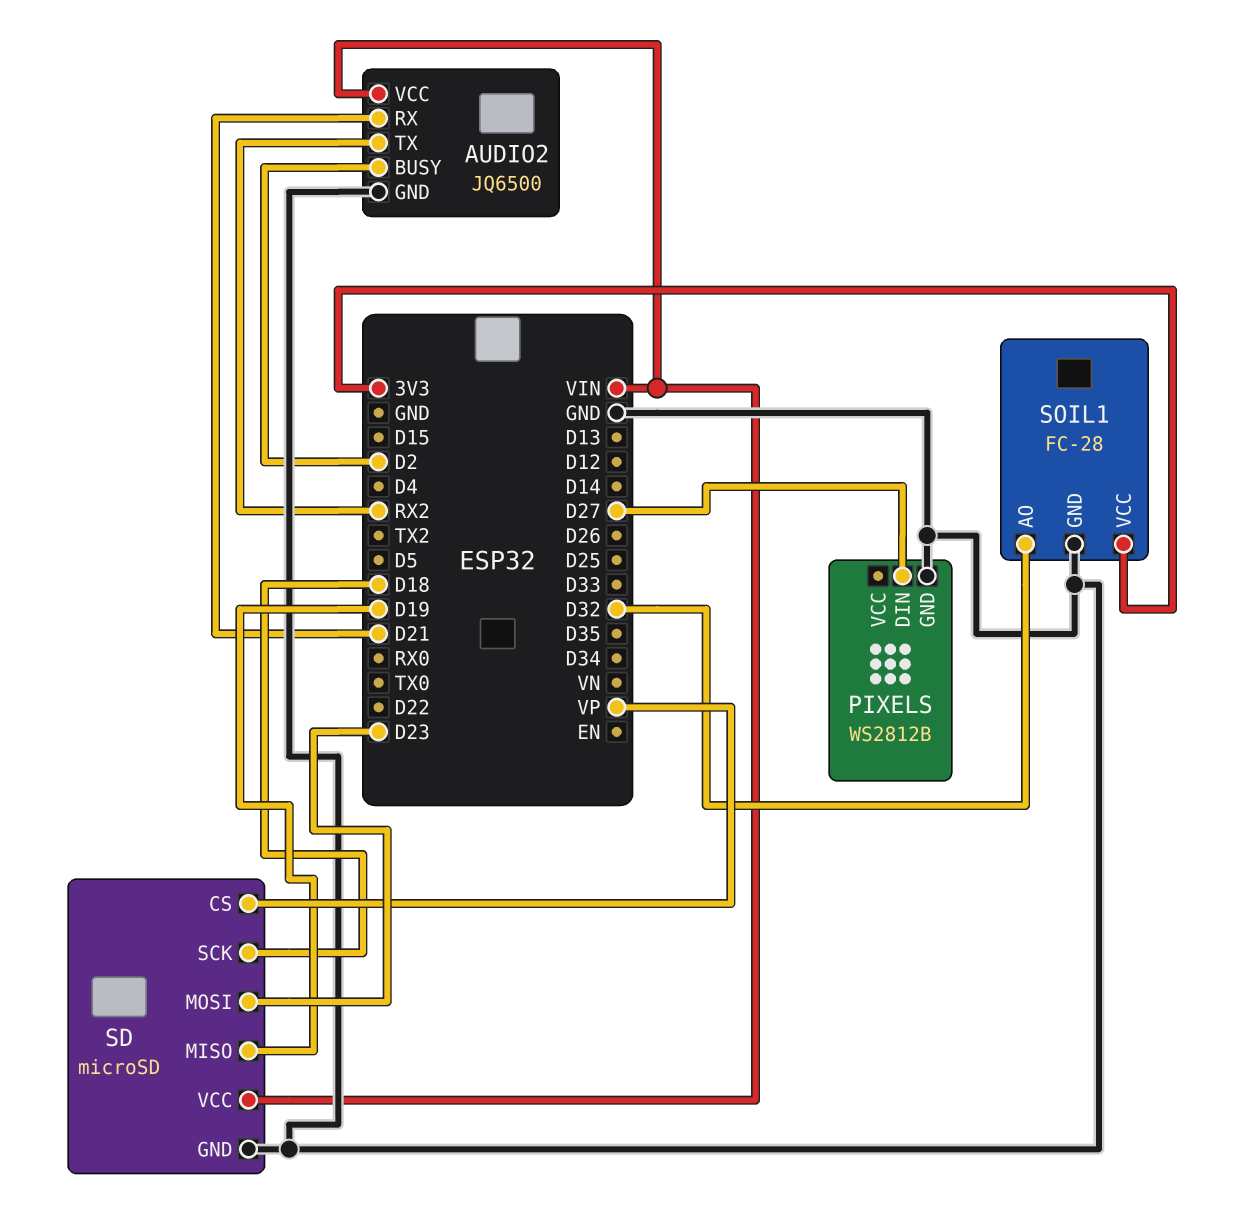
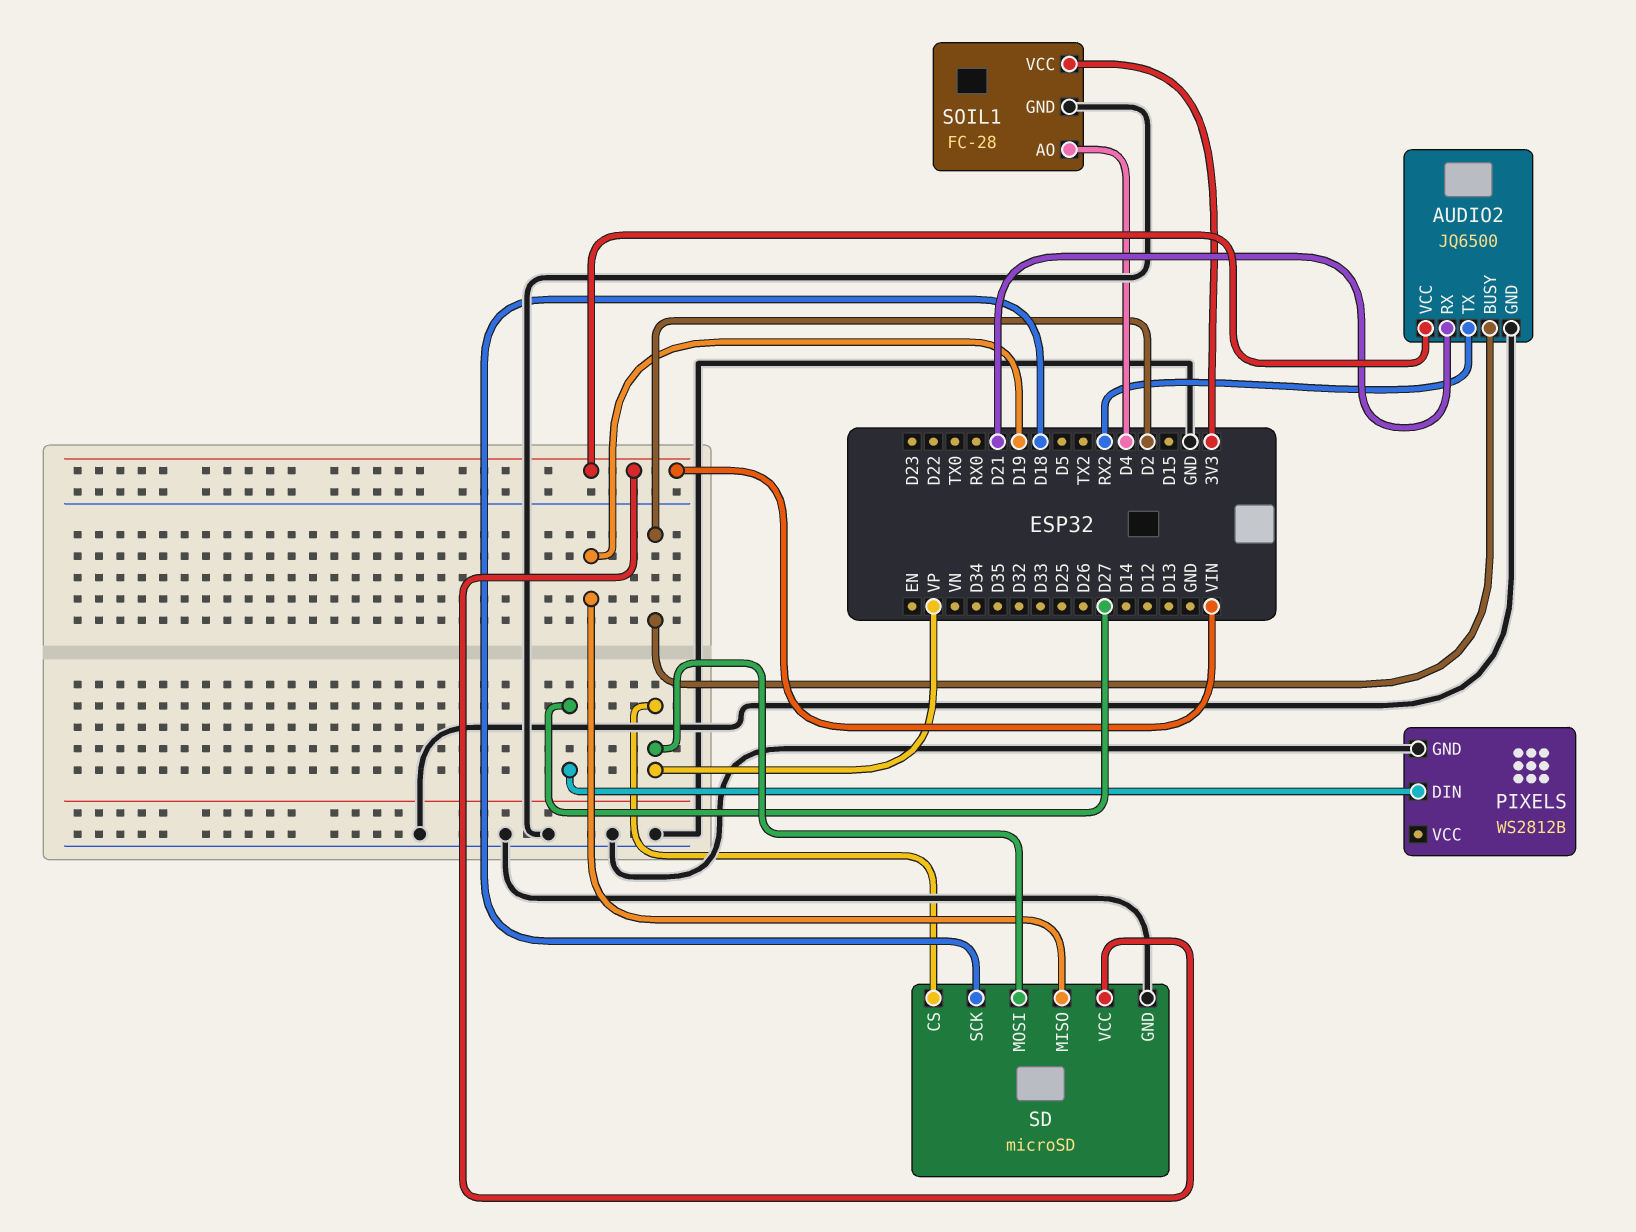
SD pin MOSI: D23 -> VP
SOIL1 pin AO: D32 -> D4

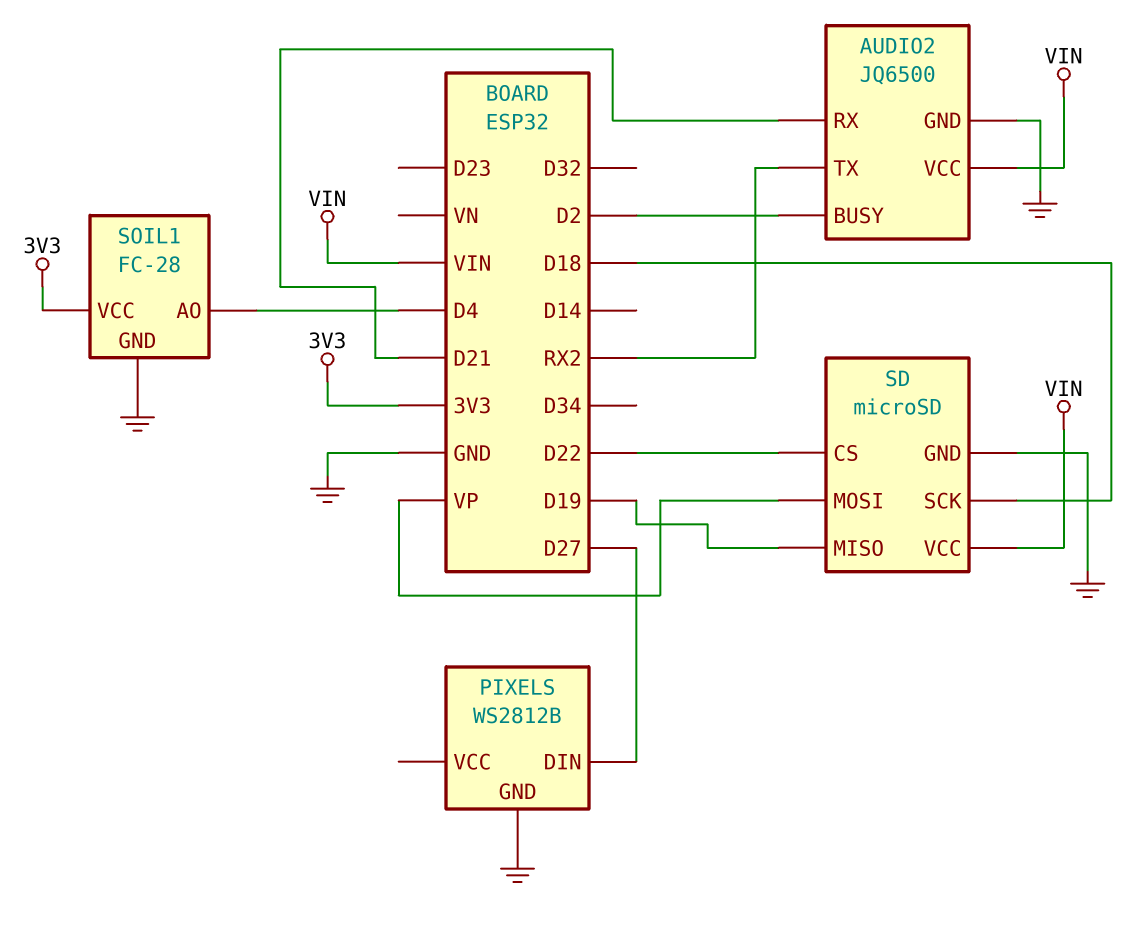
SD pin CS: VP -> D22

